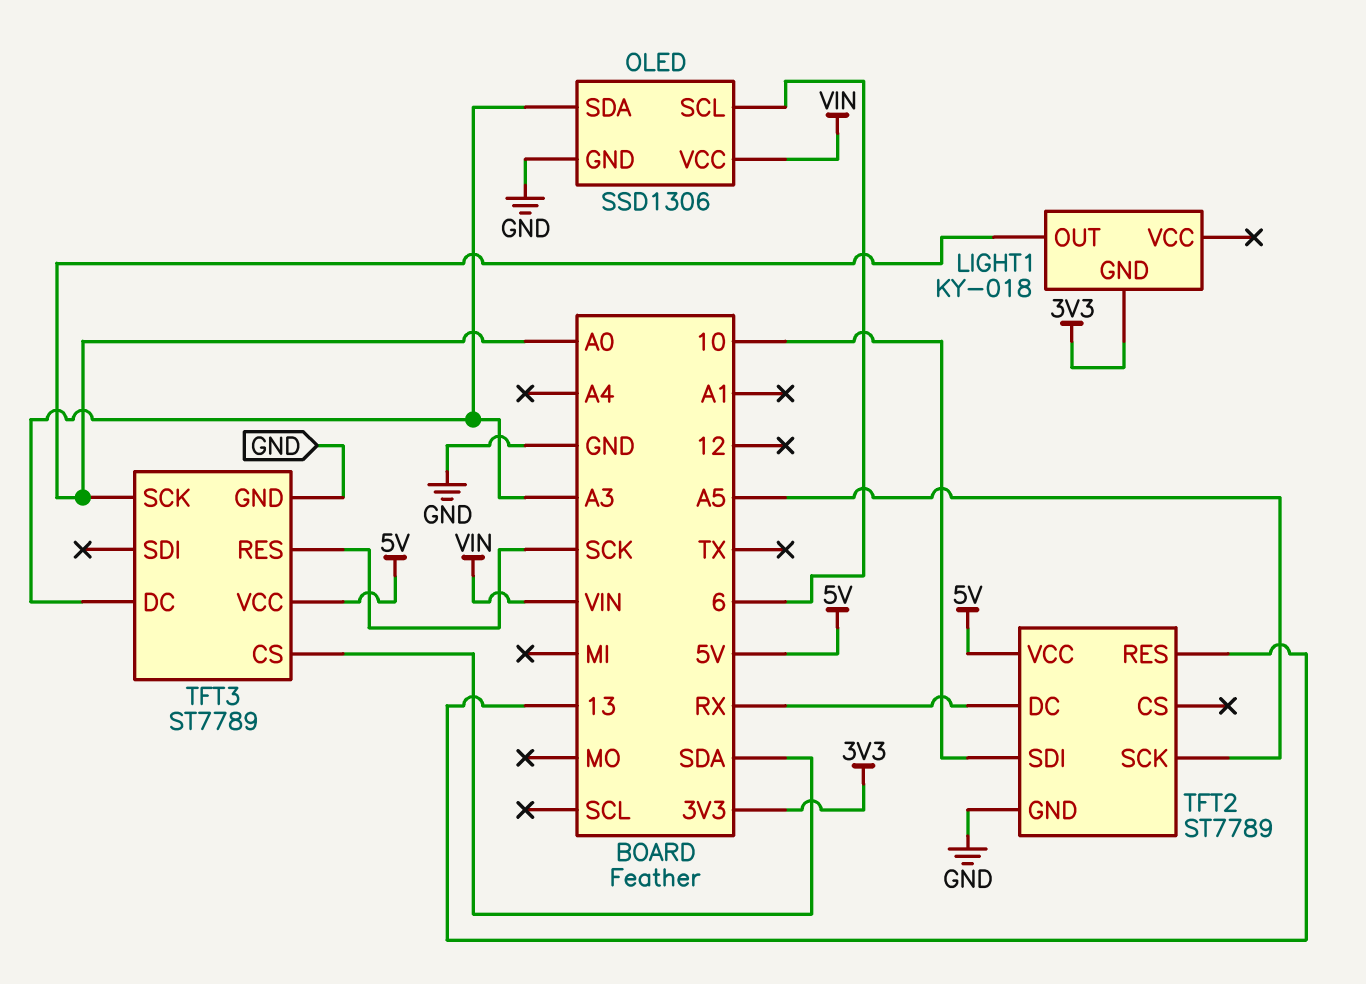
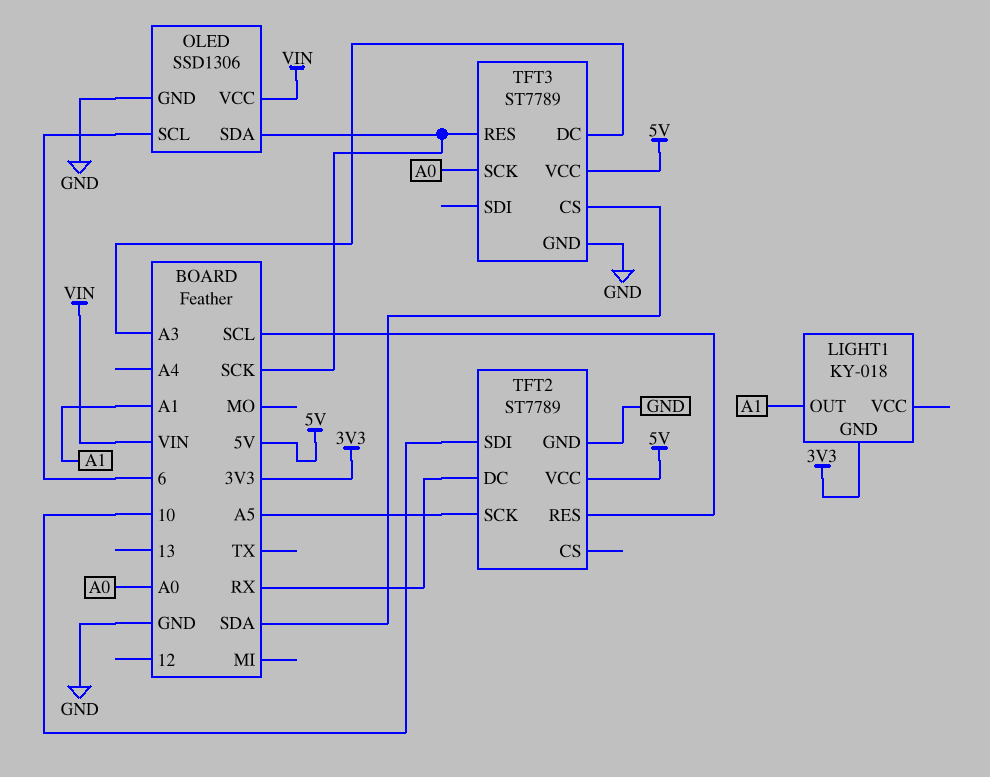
LIGHT1 pin OUT: A0 -> A1
OLED pin SDA: A3 -> SCK
TFT2 pin RES: 13 -> SCL

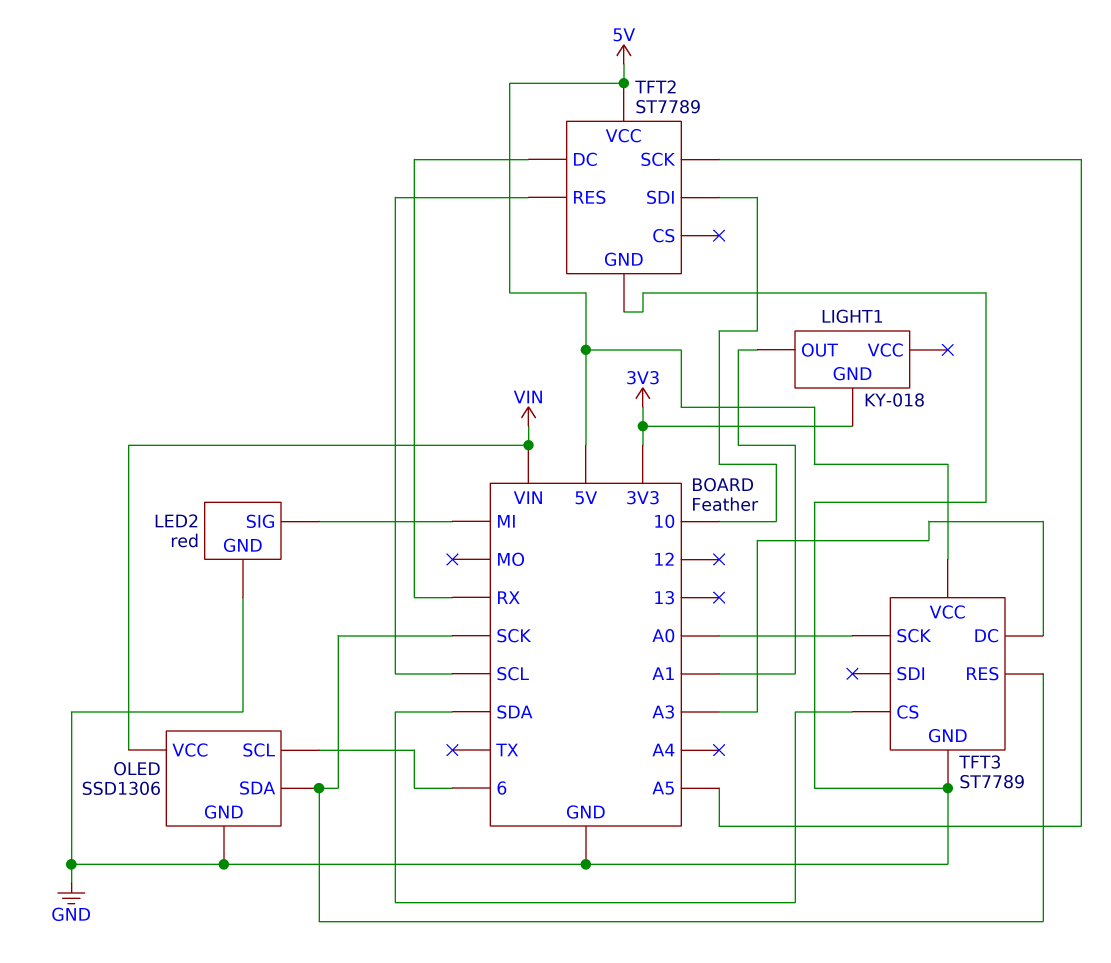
LED2: none -> red
LED2 pin GND: none -> GND
LED2 pin SIG: none -> MI

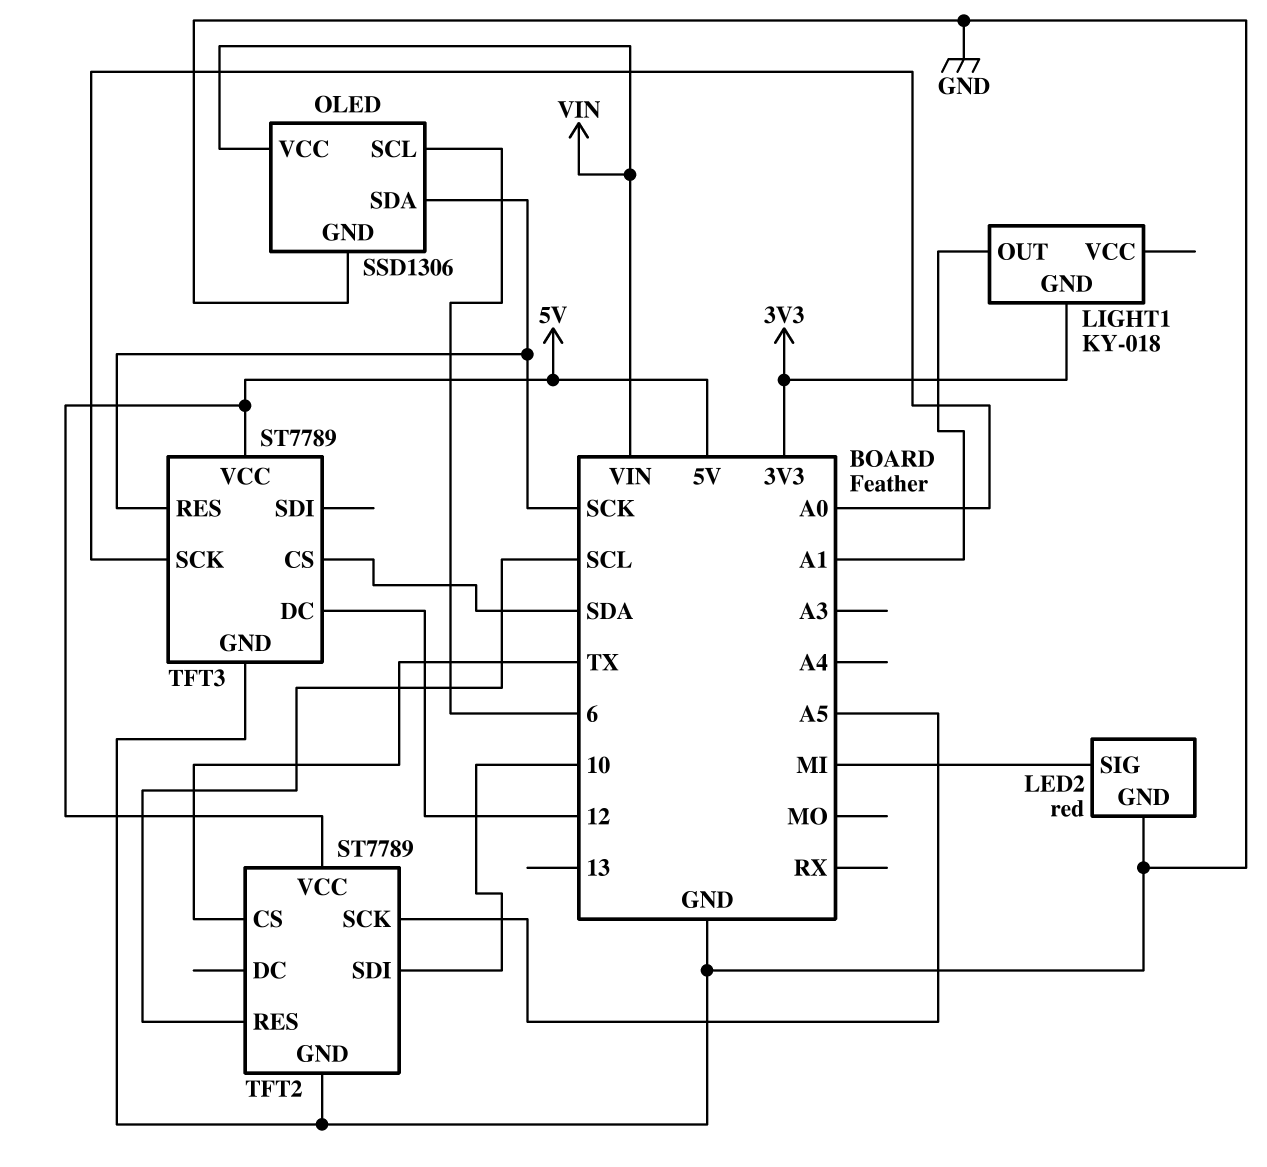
TFT2 pin CS: none -> TX
TFT2 pin DC: RX -> none
TFT3 pin DC: A3 -> 12

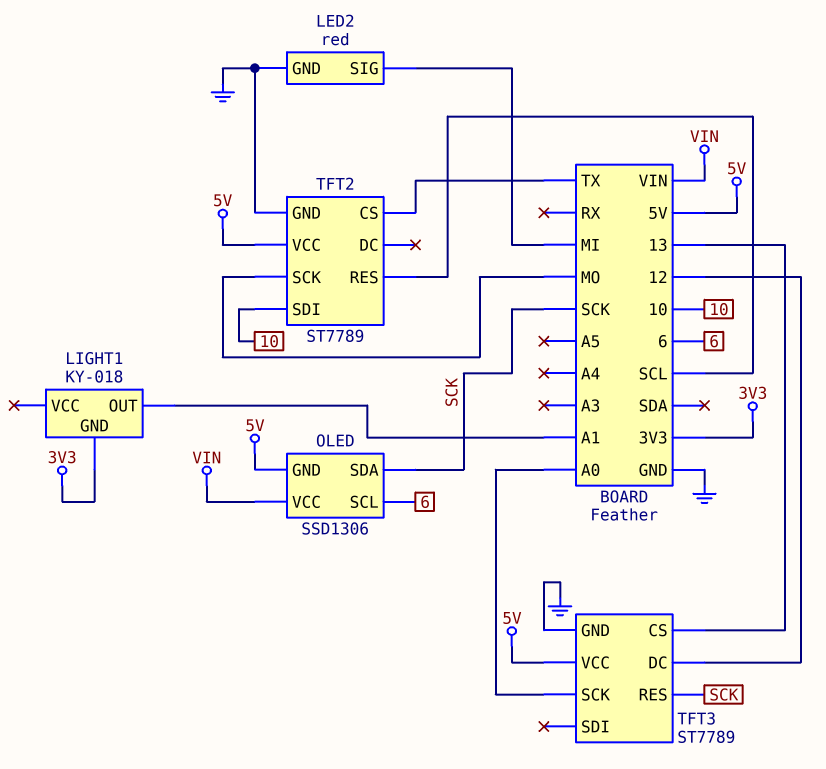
OLED pin GND: GND -> 5V
TFT2 pin SCK: A5 -> MO
TFT3 pin CS: SDA -> 13

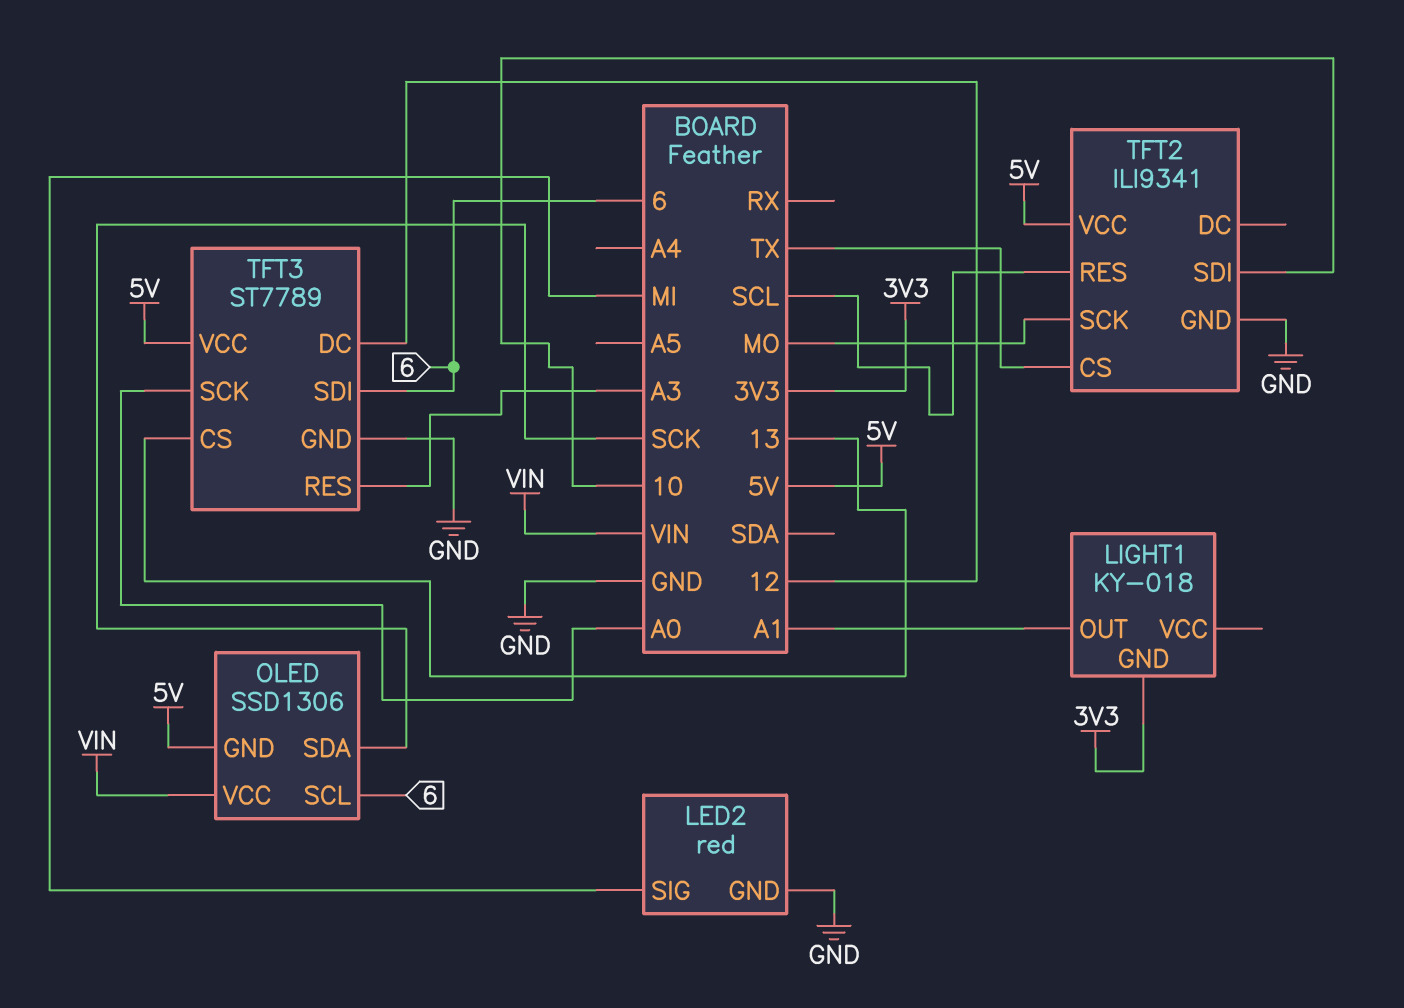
TFT2: ST7789 -> ILI9341
TFT3 pin RES: SCK -> A3
TFT3 pin SDI: none -> 6

